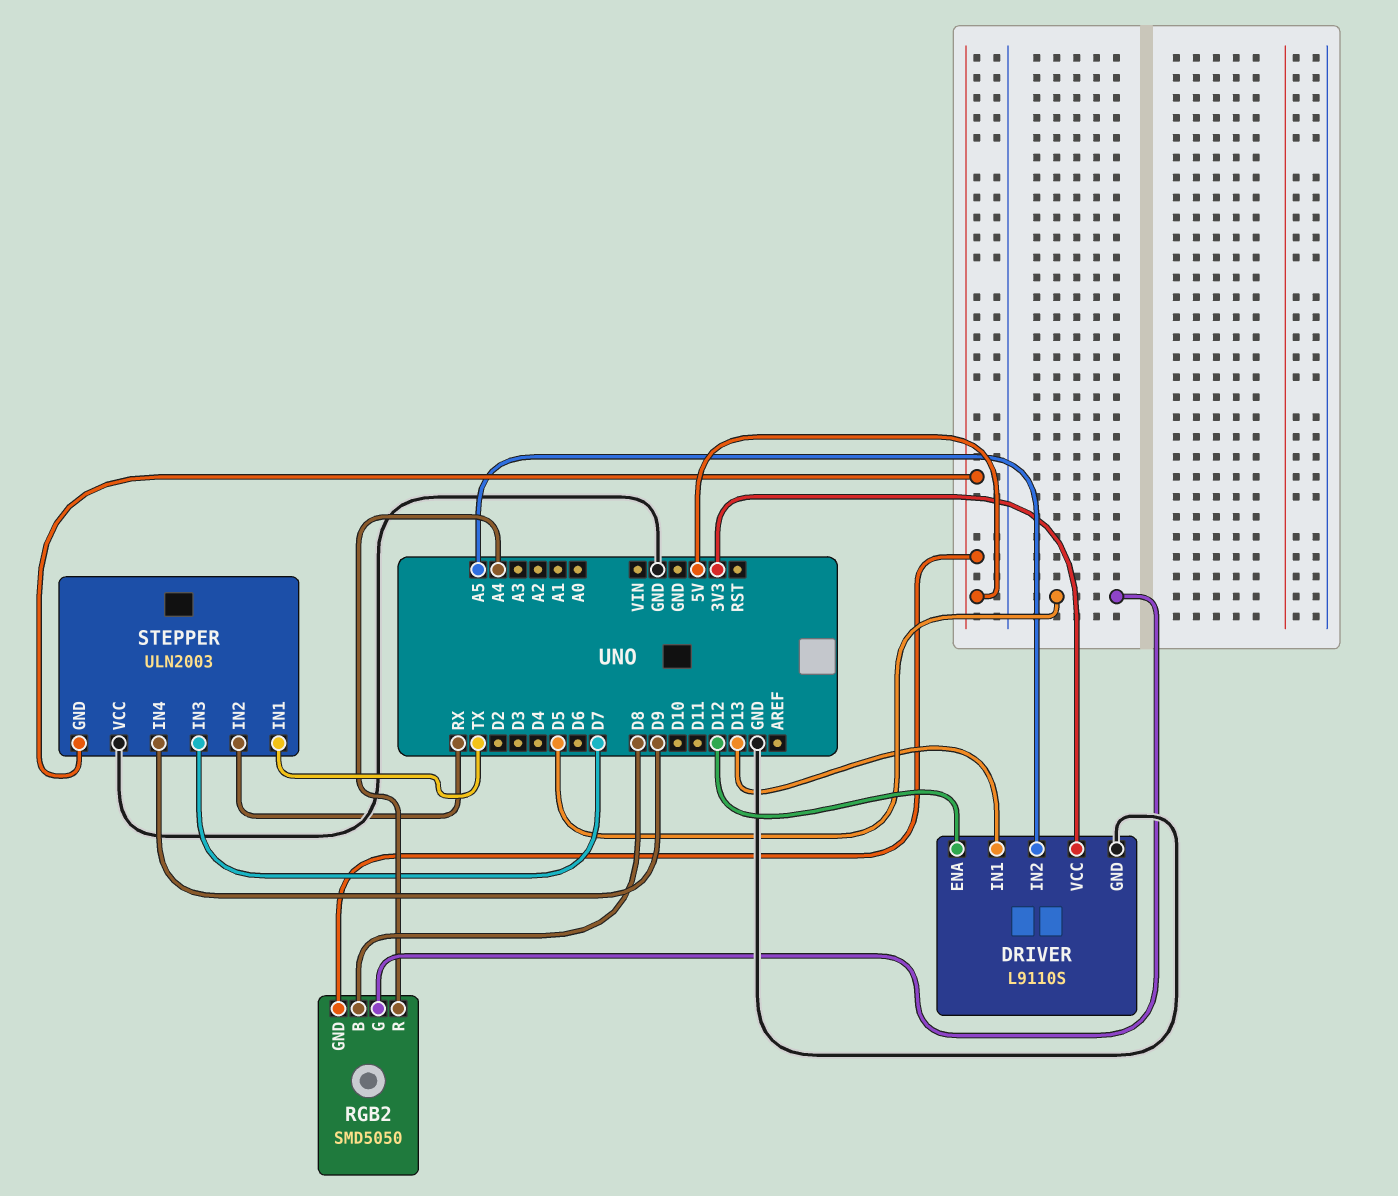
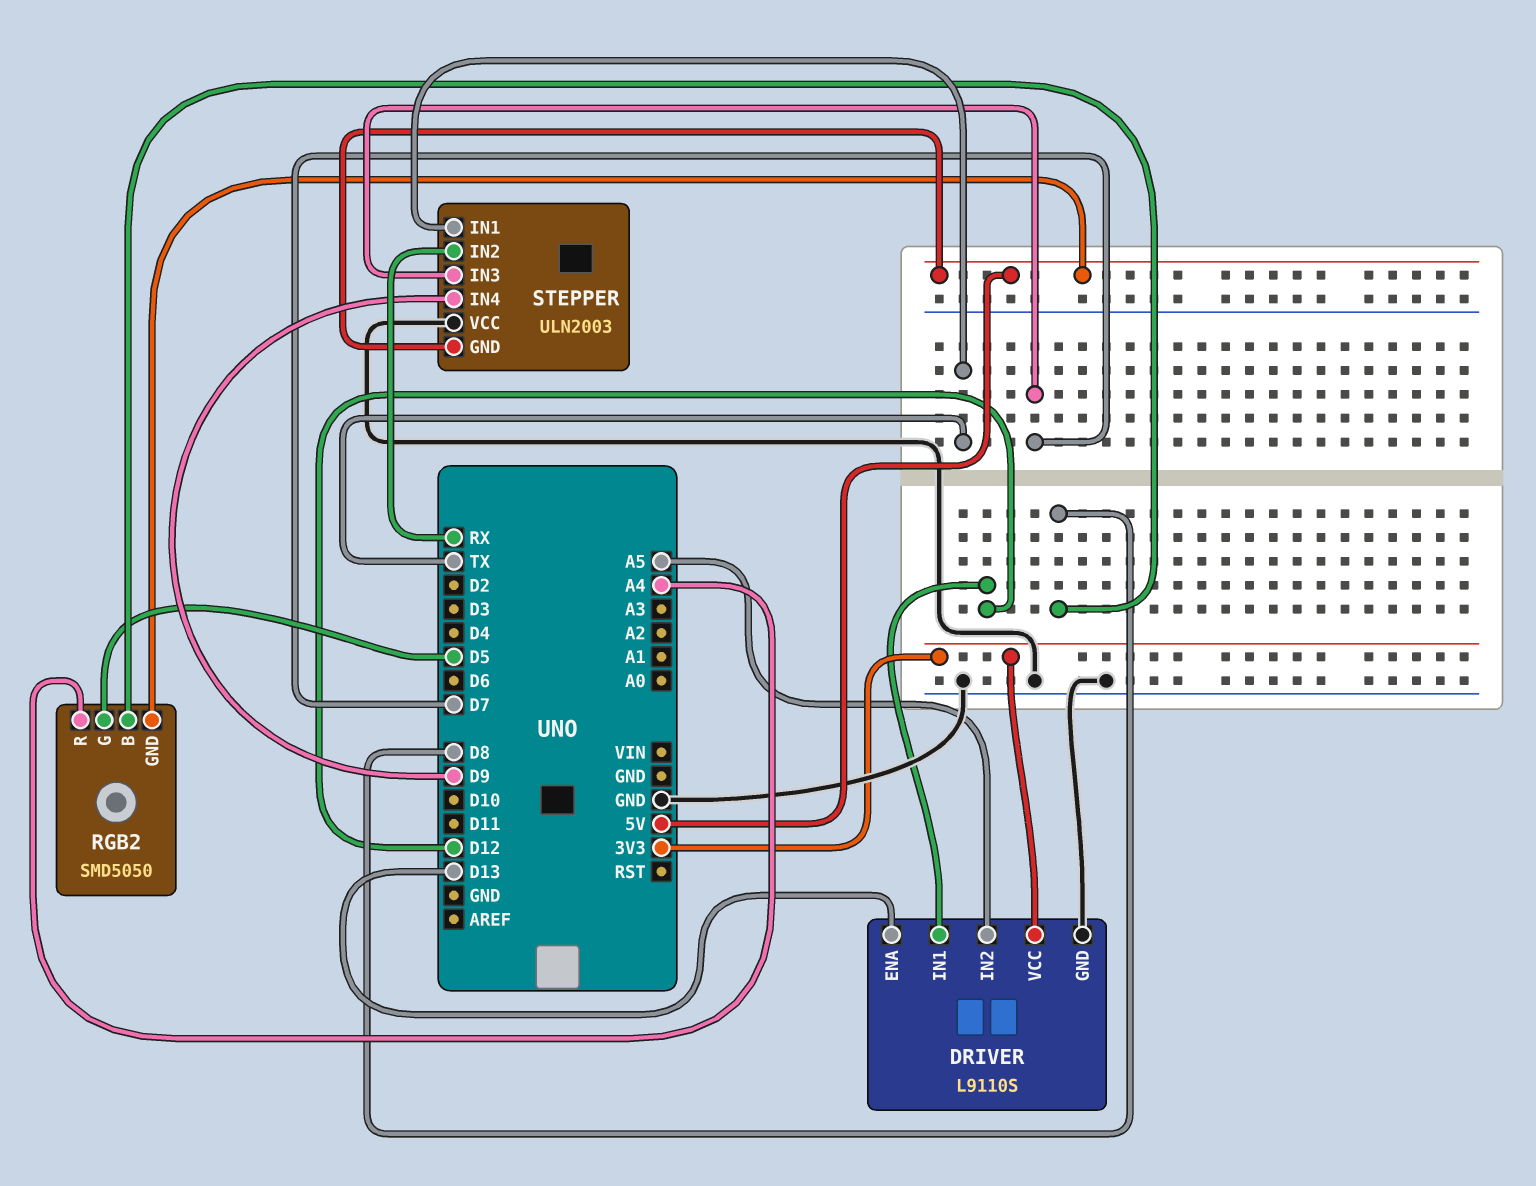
DRIVER pin ENA: D12 -> D13
DRIVER pin IN1: D13 -> D12

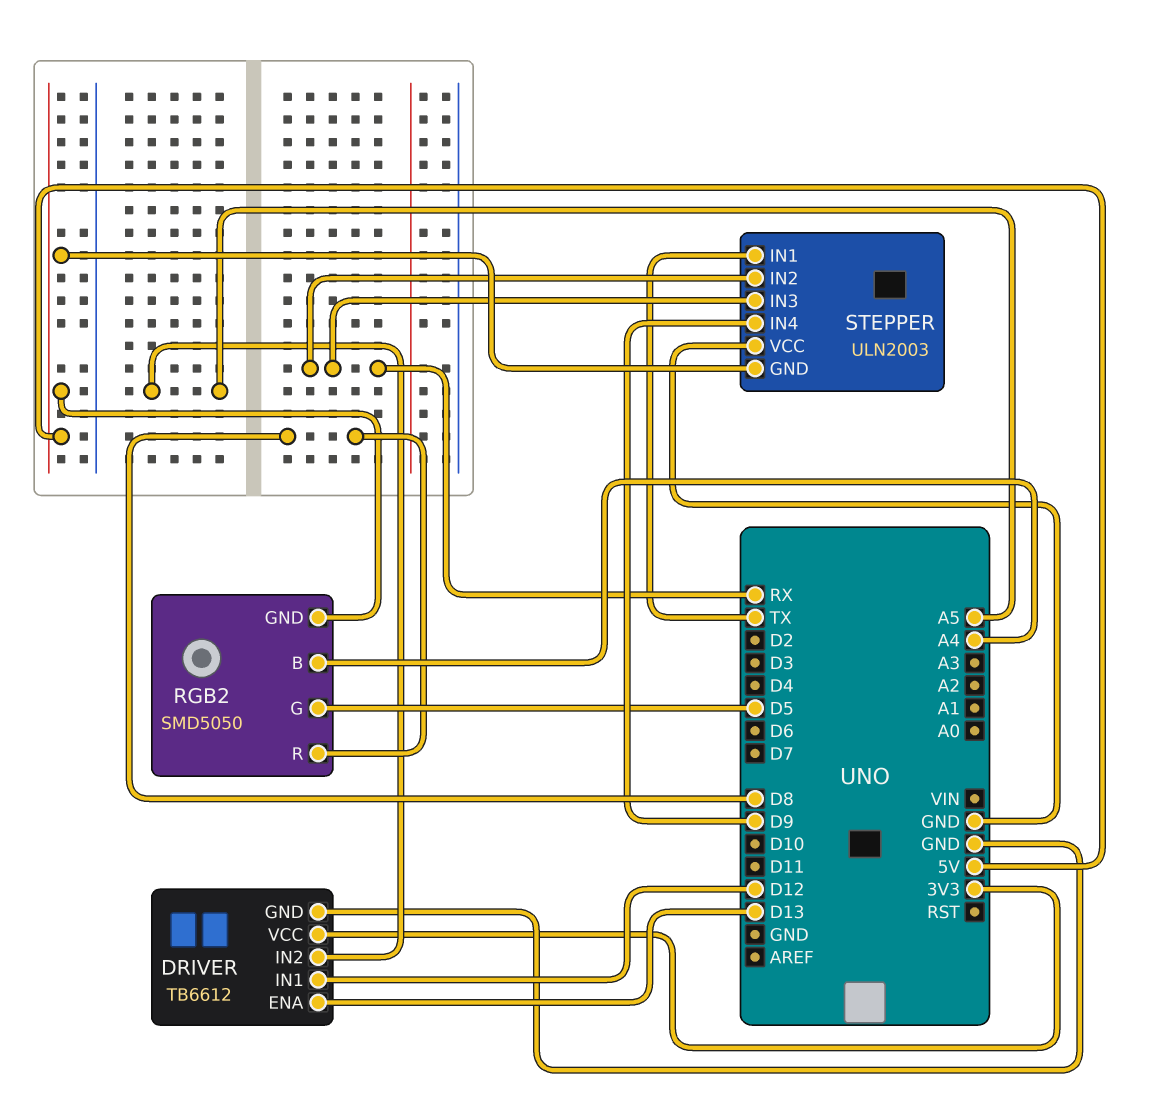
DRIVER: L9110S -> TB6612
RGB2 pin B: D8 -> A4
RGB2 pin R: A4 -> D8
STEPPER pin IN3: D7 -> RX

